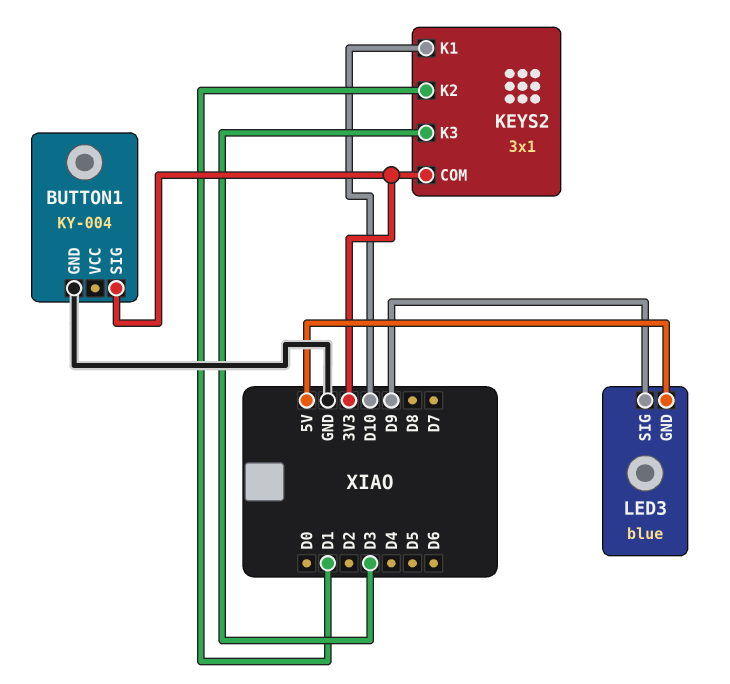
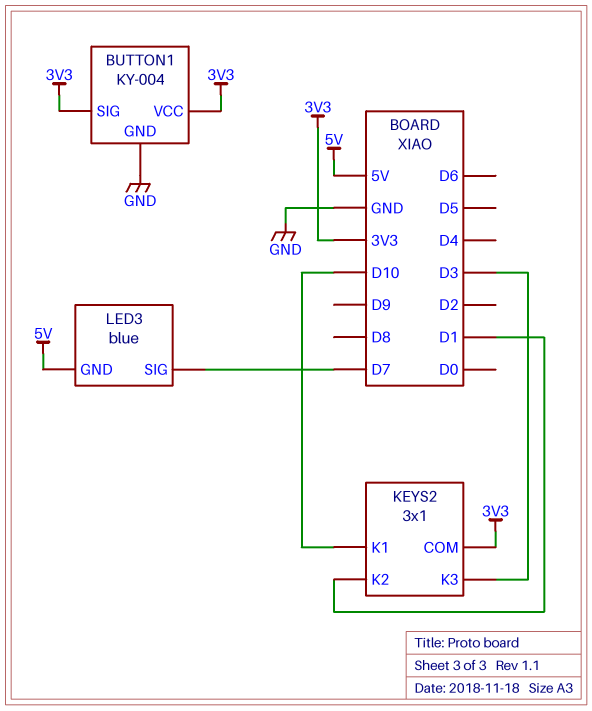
BUTTON1 pin VCC: none -> 3V3
LED3 pin SIG: D9 -> D7

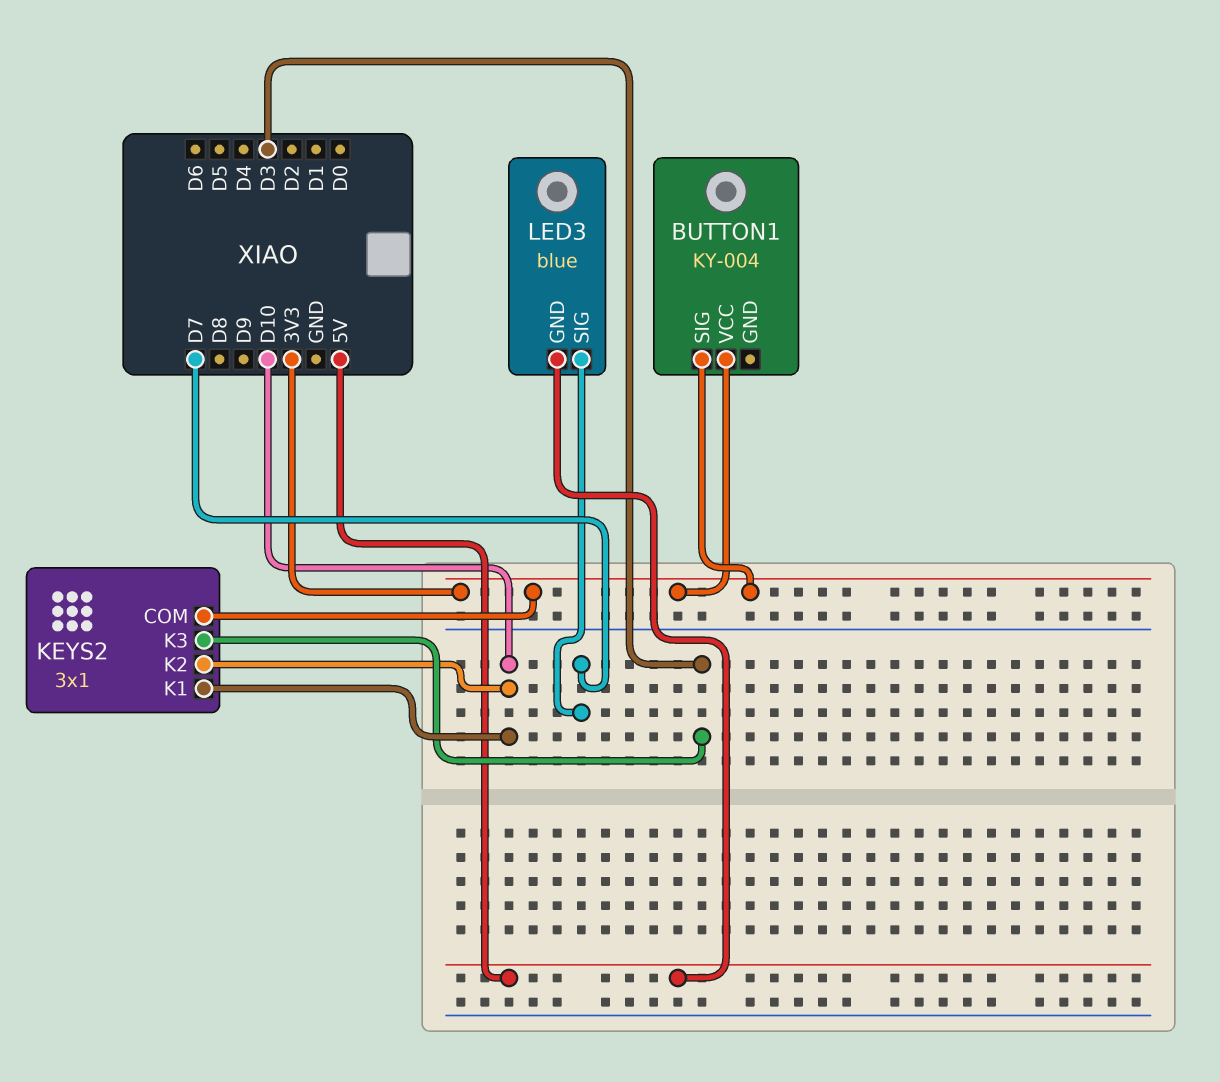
BUTTON1 pin GND: GND -> none
KEYS2 pin K2: D1 -> D10

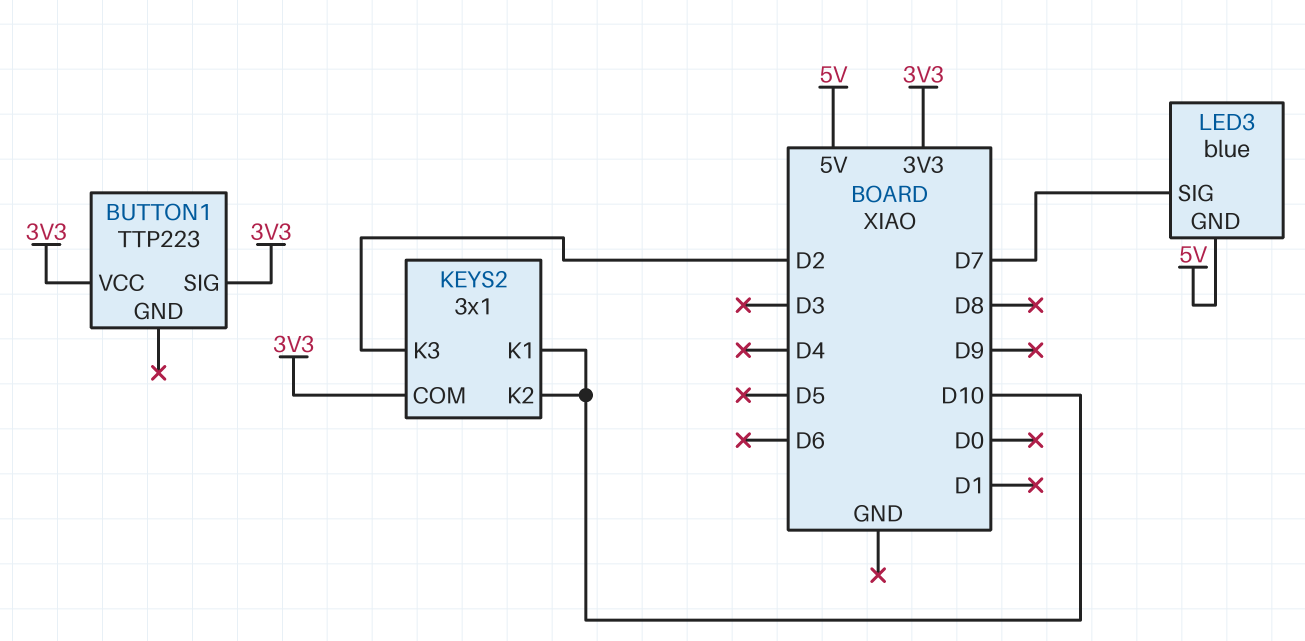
BUTTON1: KY-004 -> TTP223
KEYS2 pin K3: D3 -> D2

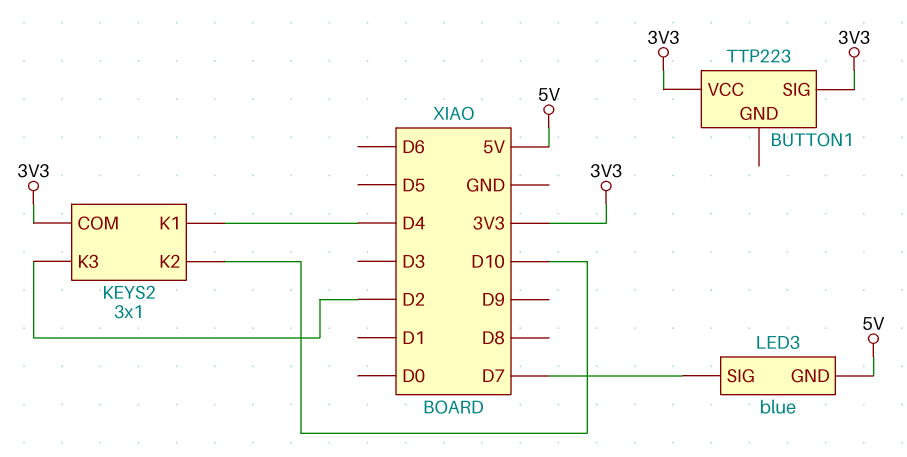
KEYS2 pin K1: D10 -> D4

